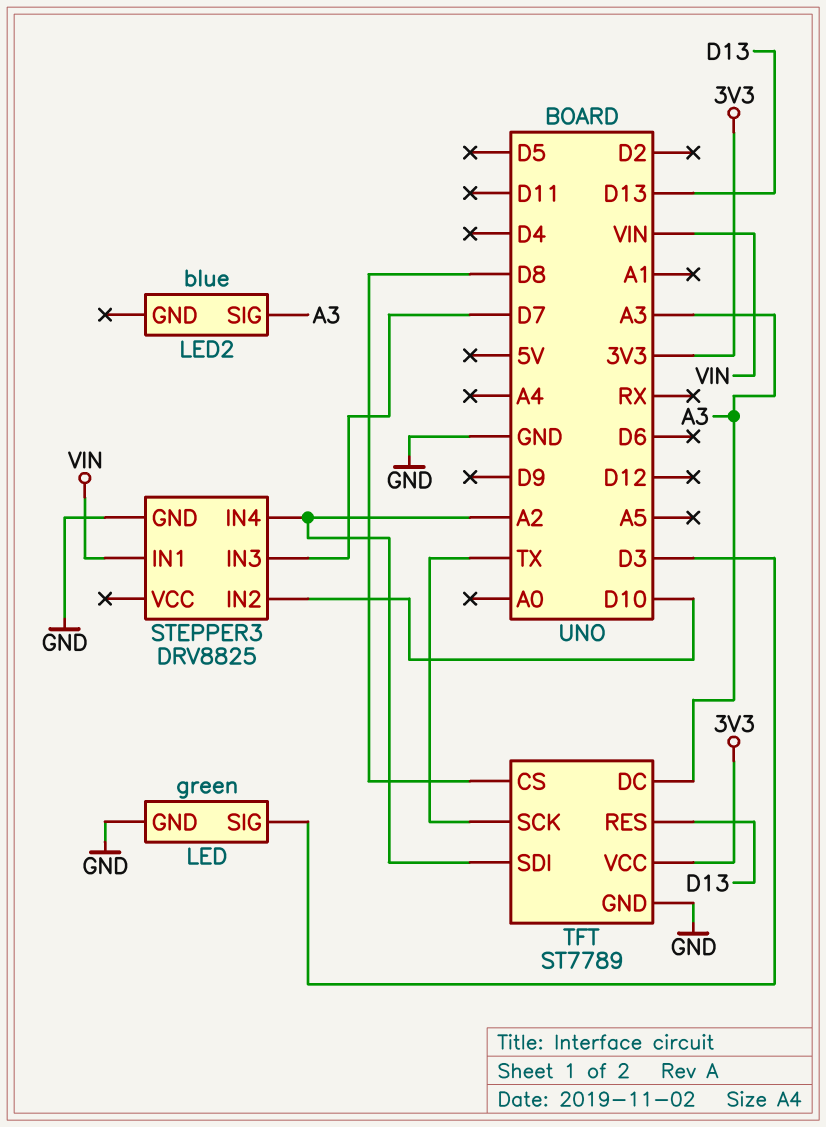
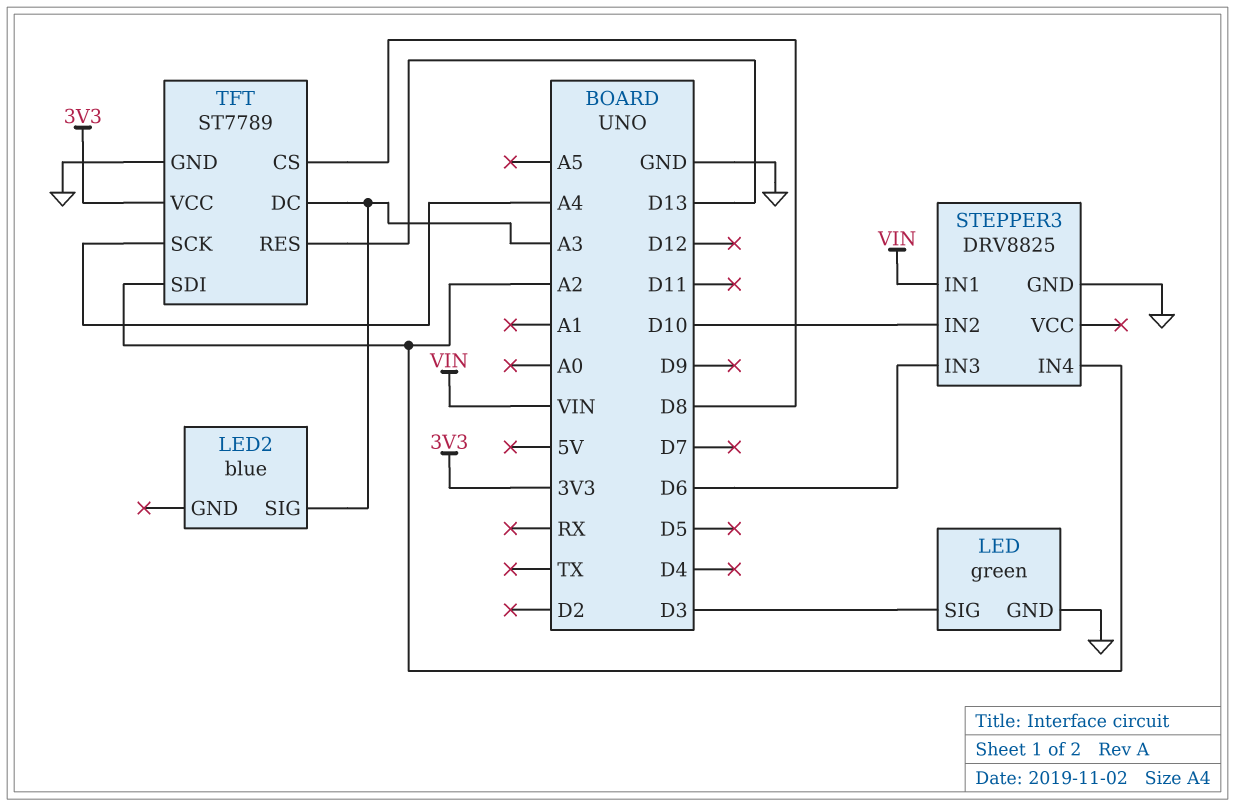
STEPPER3 pin IN3: D7 -> D6
TFT pin SCK: TX -> A4

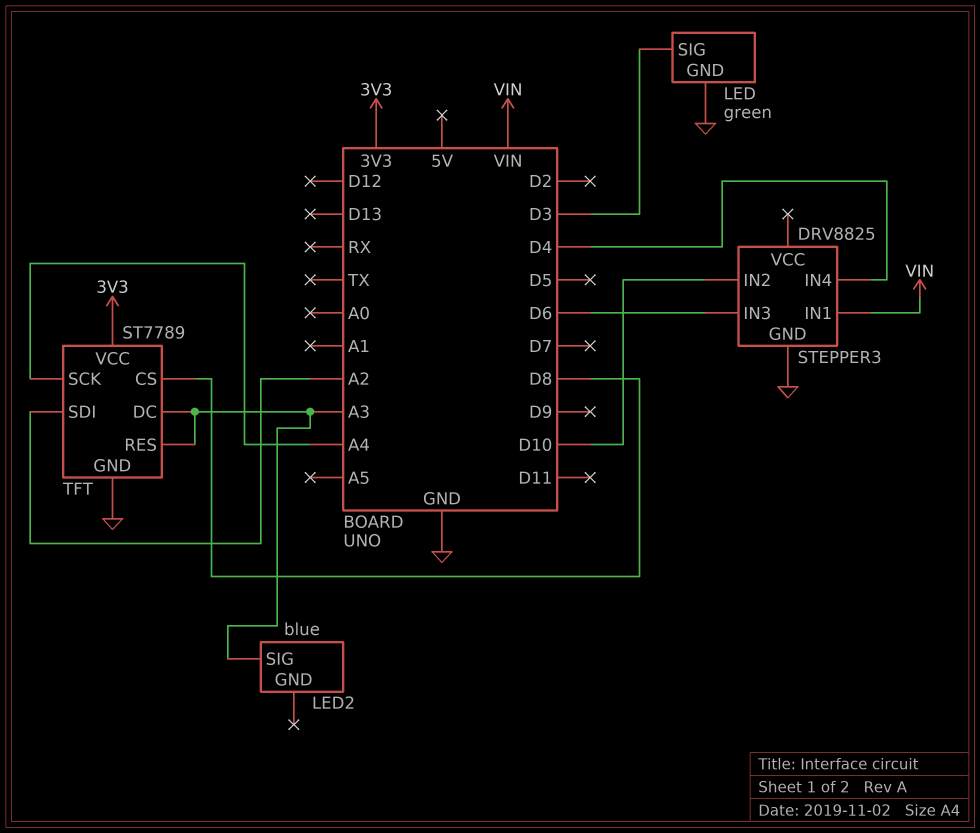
STEPPER3 pin IN4: A2 -> D4
TFT pin RES: D13 -> A3

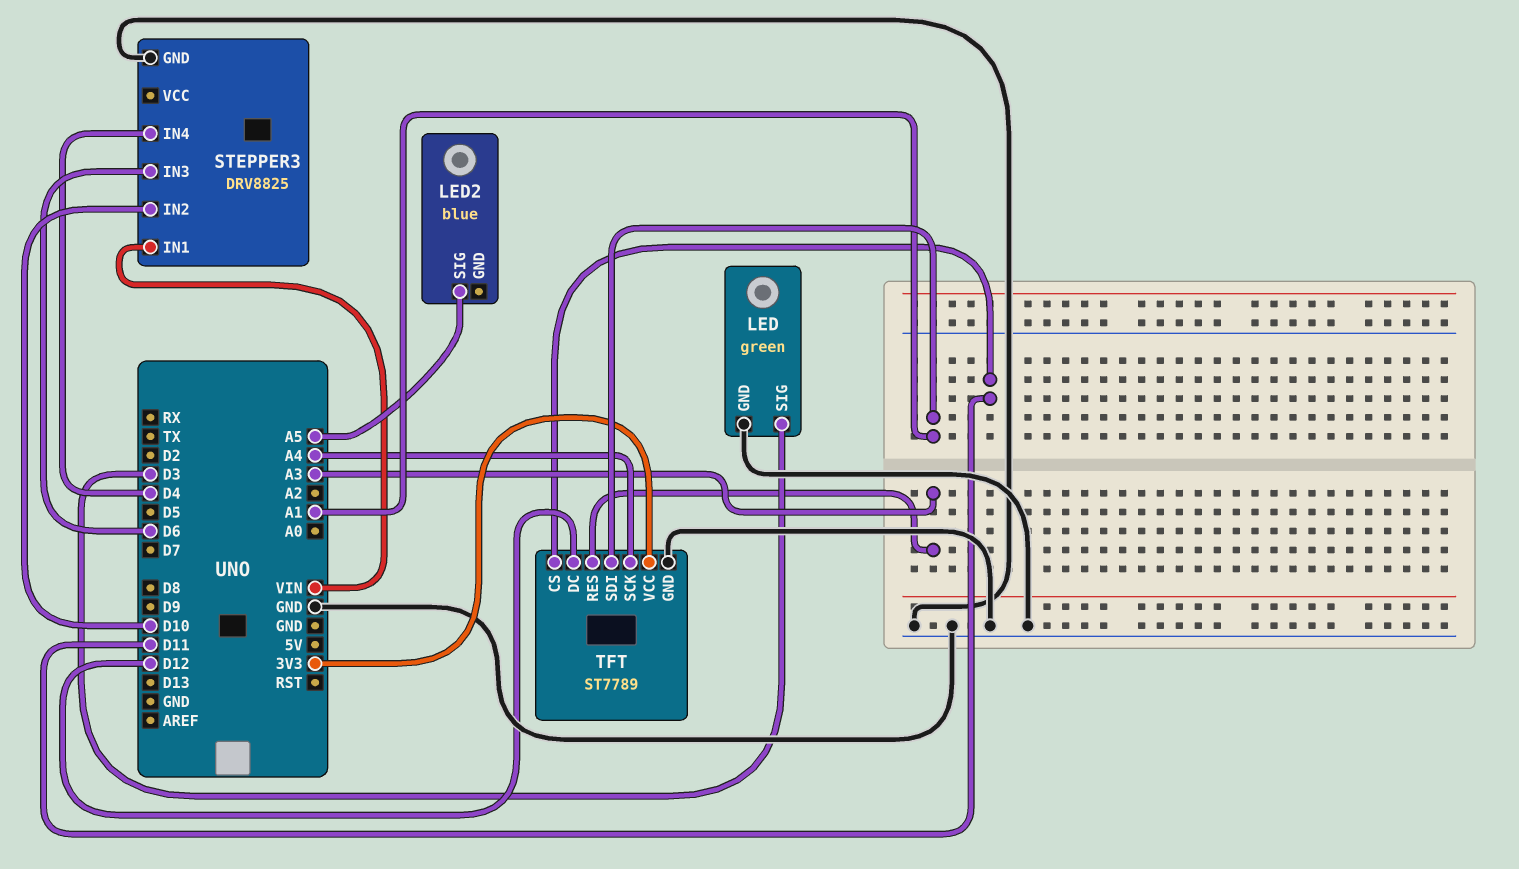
LED2 pin SIG: A3 -> A5
TFT pin CS: D8 -> D11
TFT pin DC: A3 -> D12
TFT pin SDI: A2 -> A1

